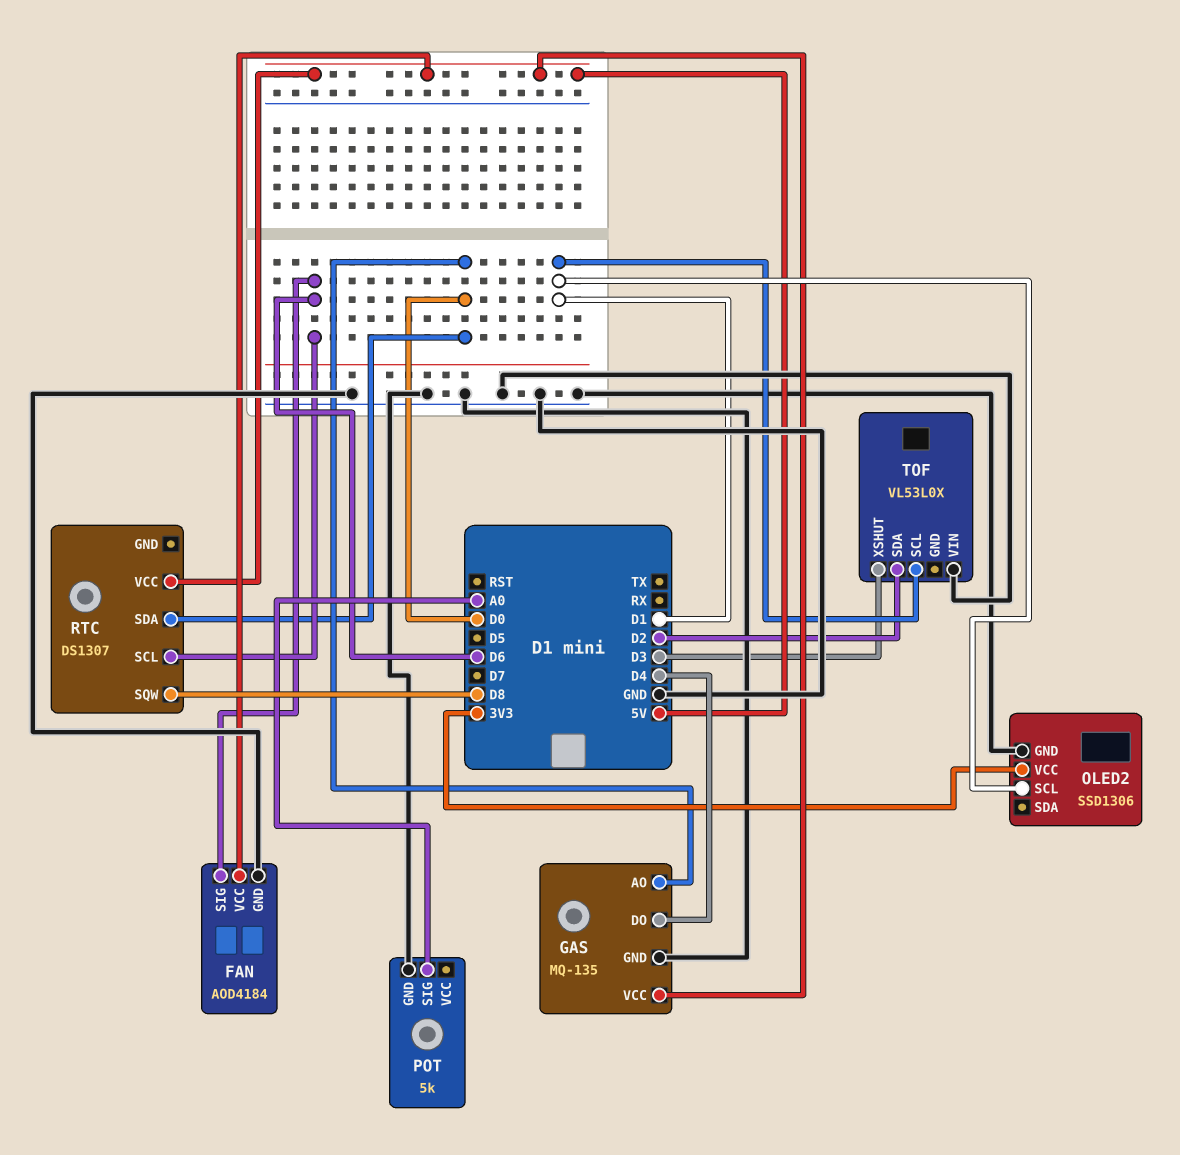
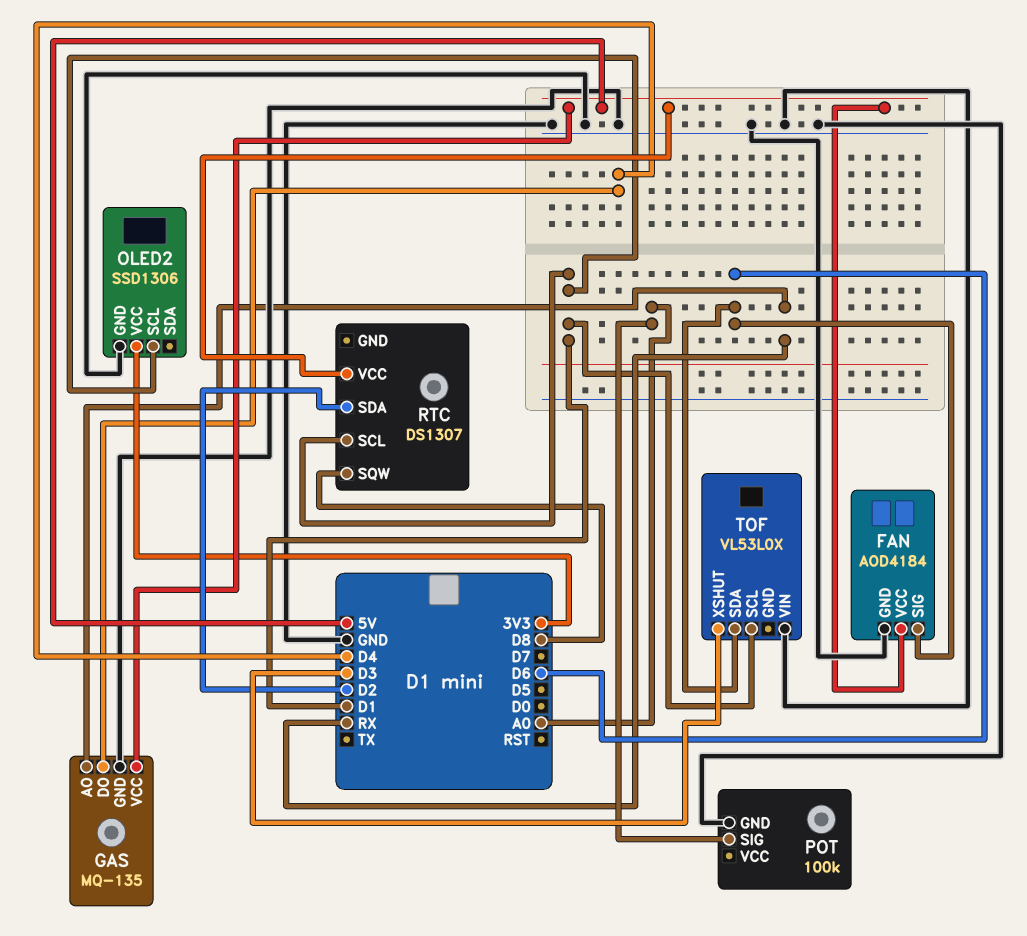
GAS pin AO: D0 -> RX
POT: 5k -> 100k
RTC pin SCL: D6 -> D1
RTC pin SDA: D0 -> D2
TOF pin SDA: D2 -> D6

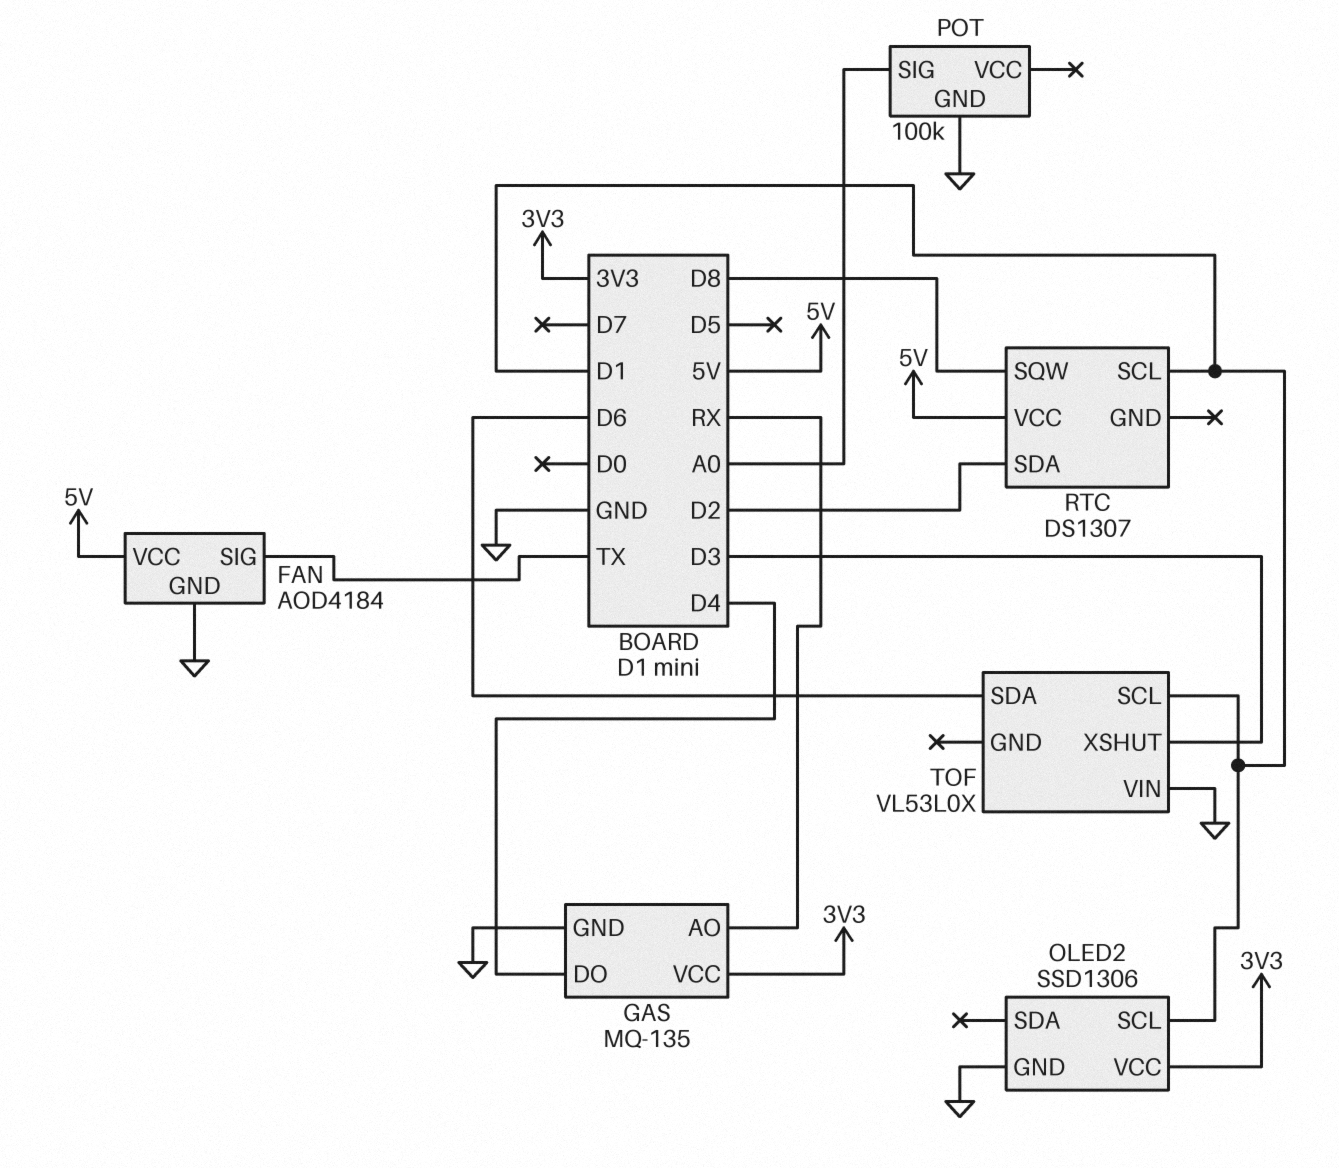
FAN pin SIG: D6 -> TX
GAS pin VCC: 5V -> 3V3

